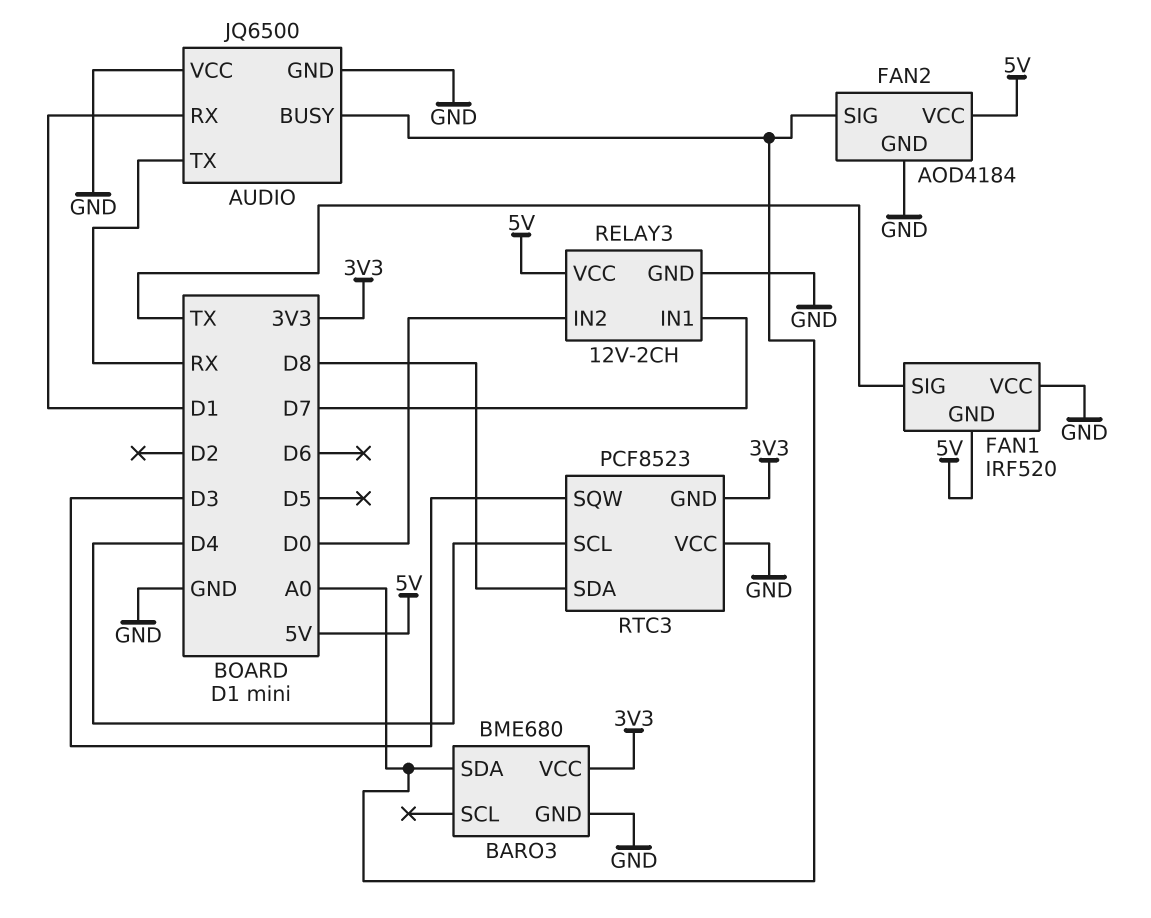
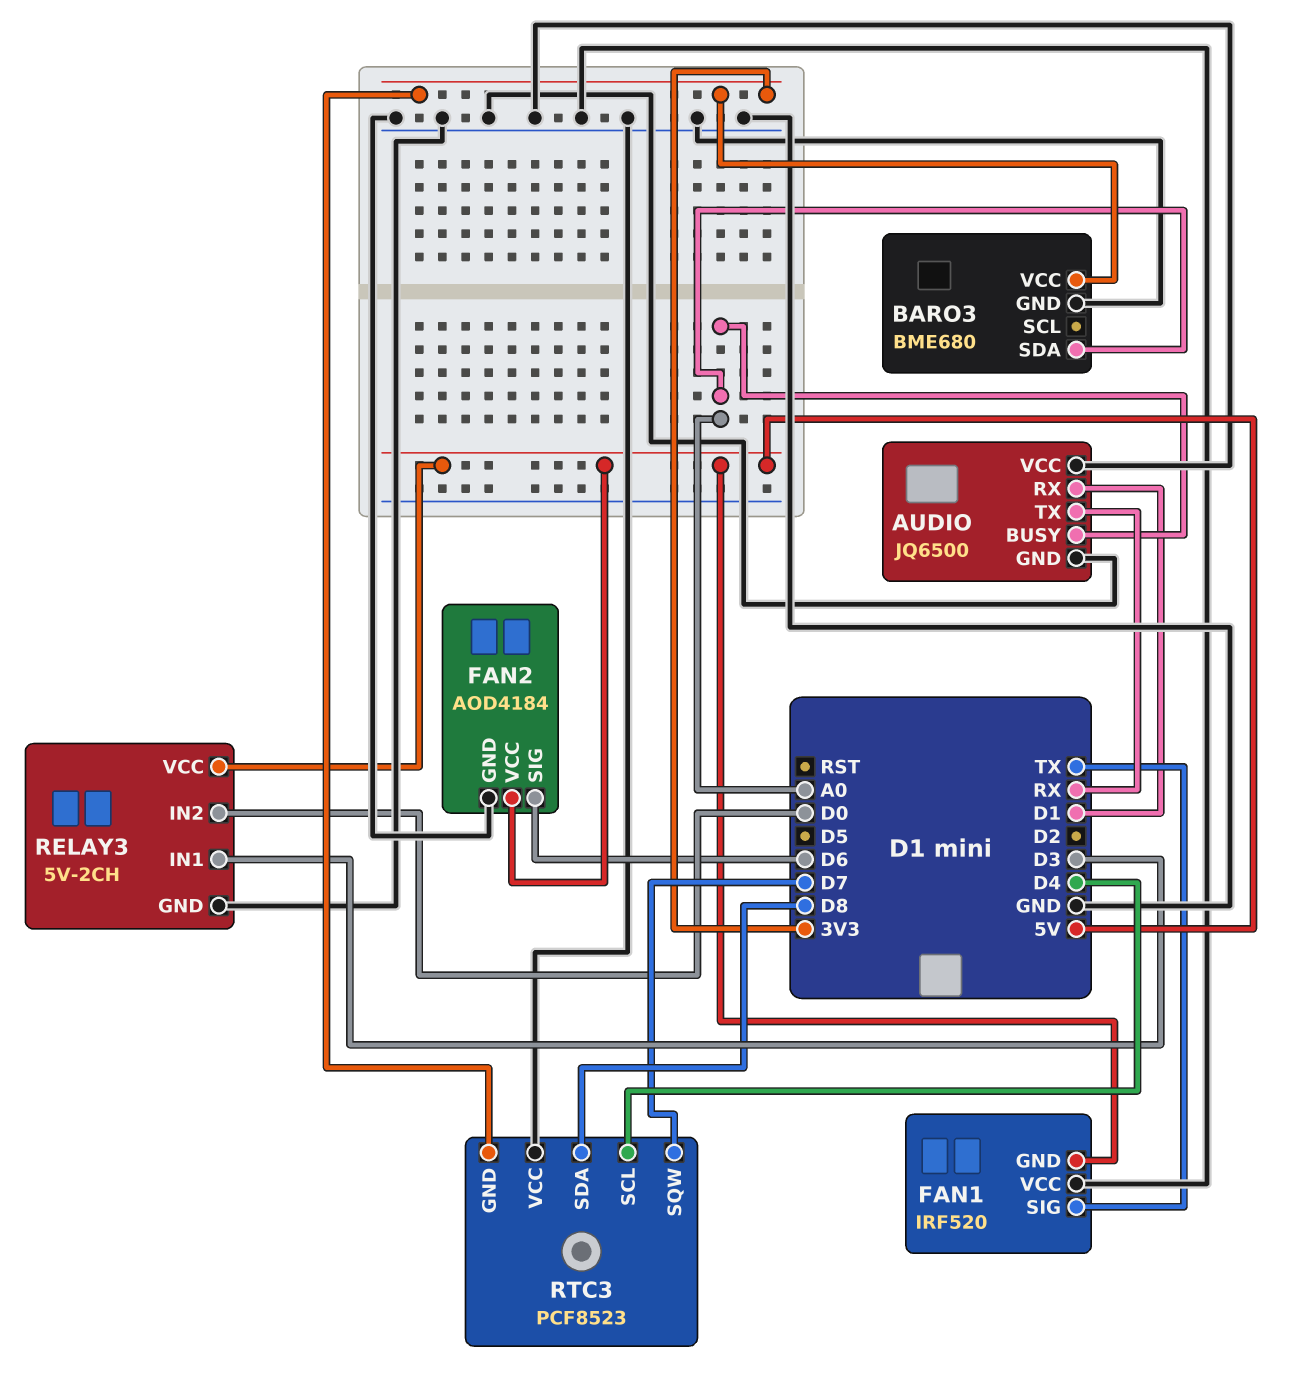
FAN2 pin SIG: A0 -> D6
RELAY3: 12V-2CH -> 5V-2CH
RELAY3 pin IN1: D7 -> D3
RTC3 pin SQW: D3 -> D7

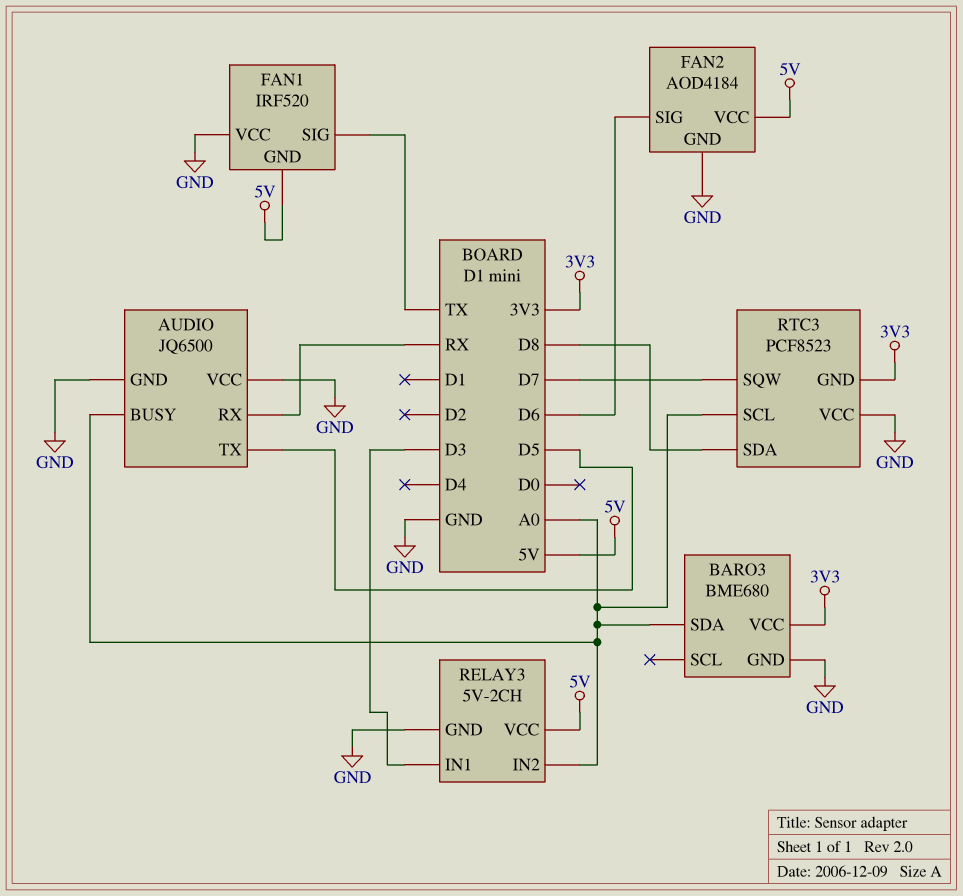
AUDIO pin RX: D1 -> RX
AUDIO pin TX: RX -> D5
RELAY3 pin IN2: D0 -> A0
RTC3 pin SCL: D4 -> A0

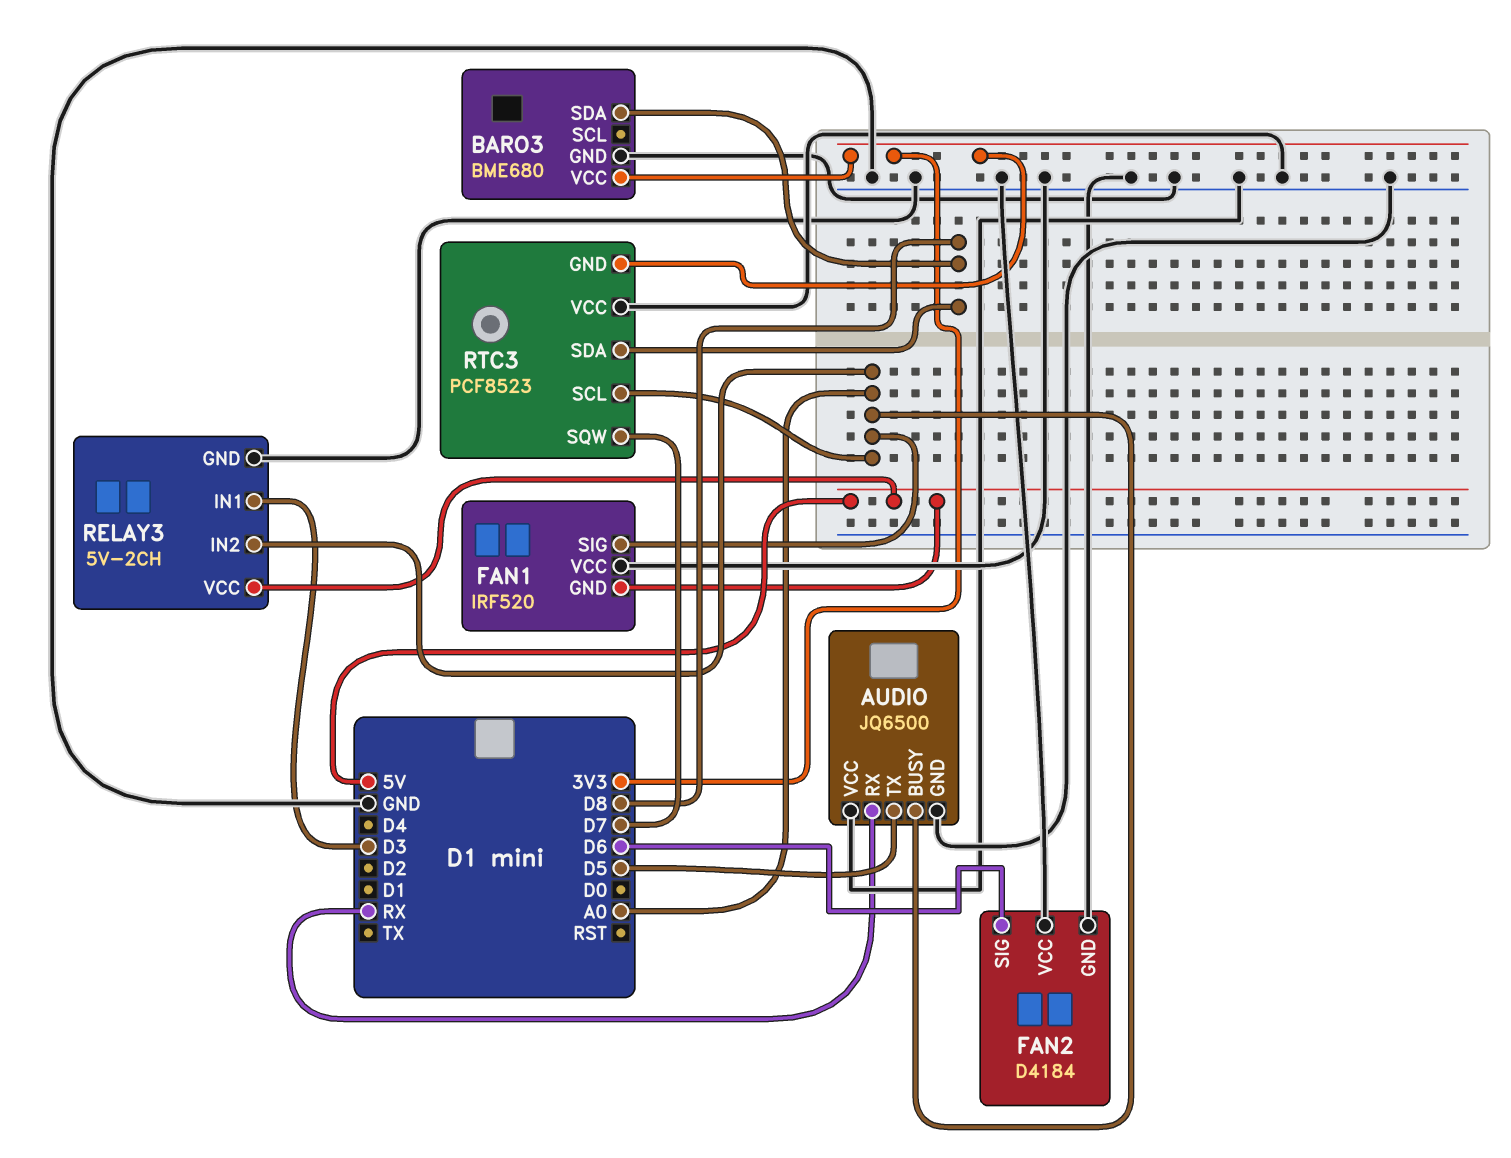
BARO3 pin SDA: A0 -> D8
FAN1 pin SIG: TX -> A0
FAN2: AOD4184 -> D4184
FAN2 pin VCC: 5V -> GND

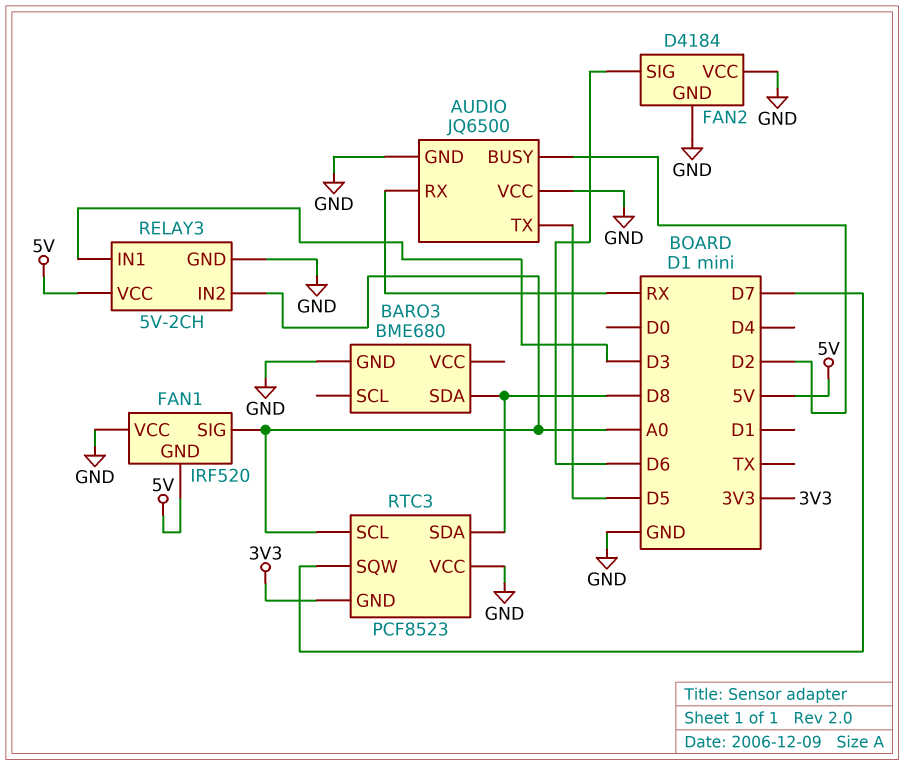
AUDIO pin BUSY: A0 -> D2
BARO3 pin VCC: 3V3 -> none

